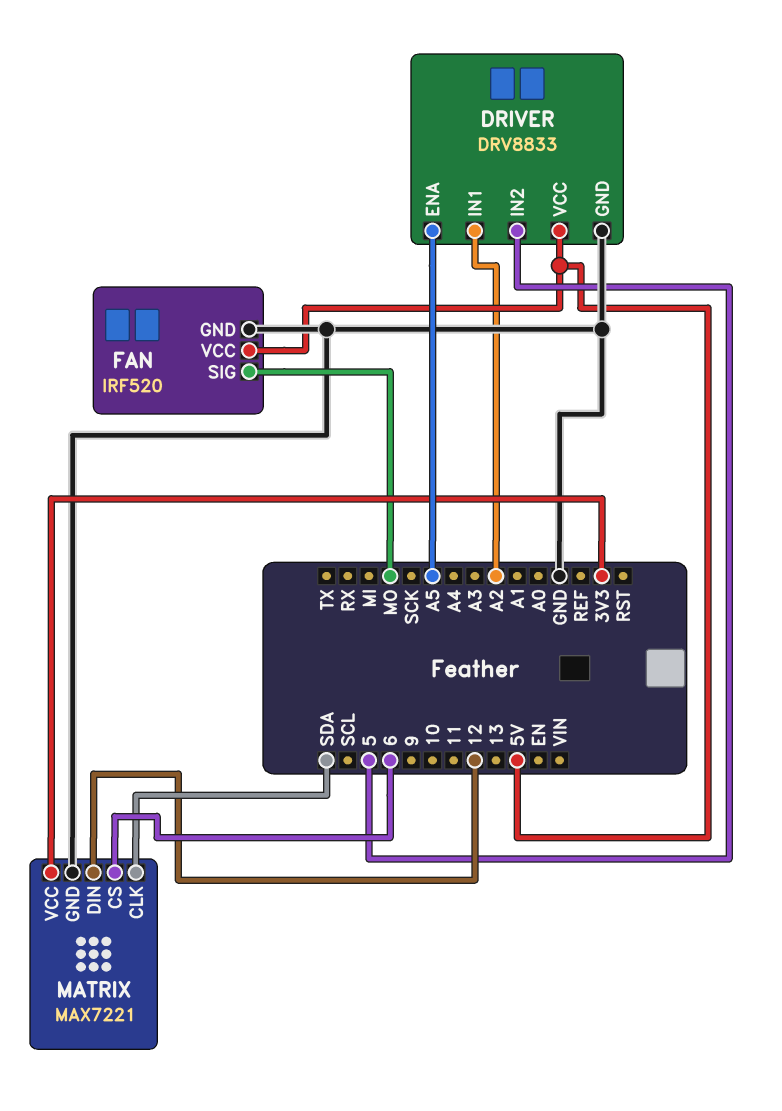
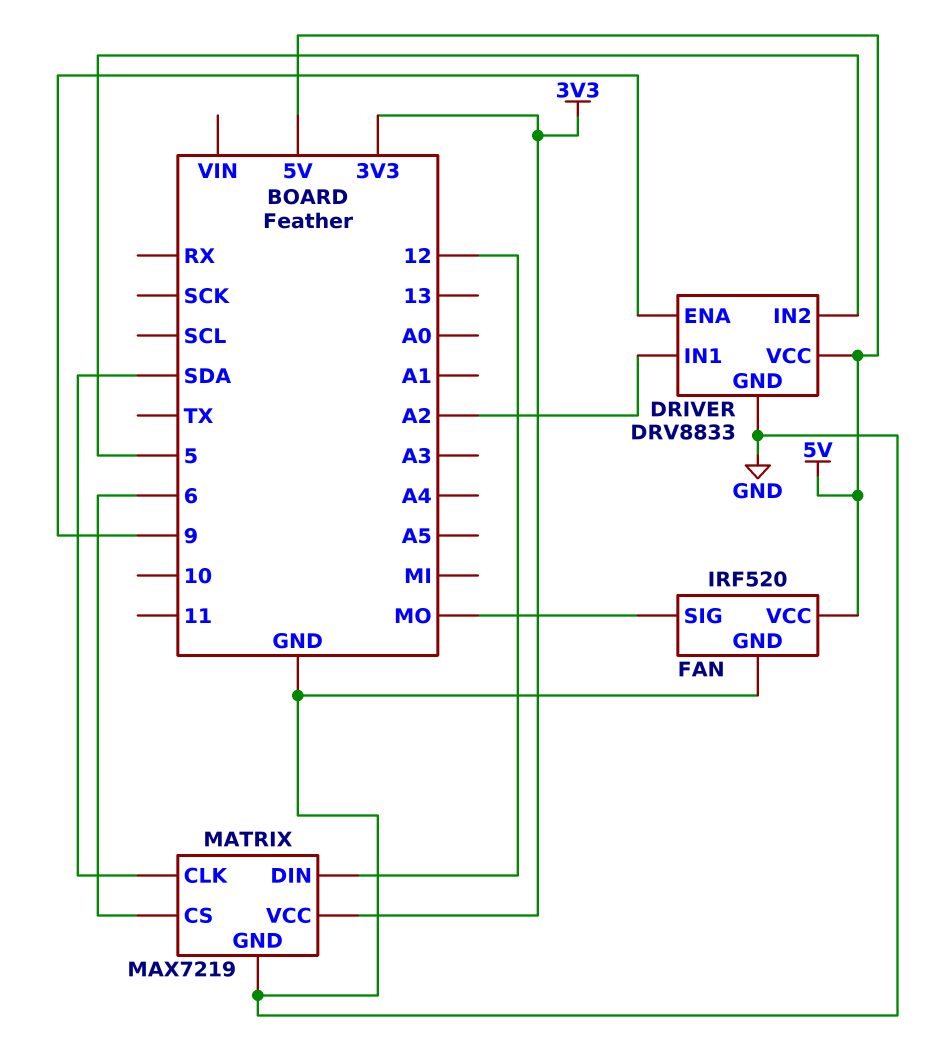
DRIVER pin ENA: A5 -> 9
MATRIX: MAX7221 -> MAX7219

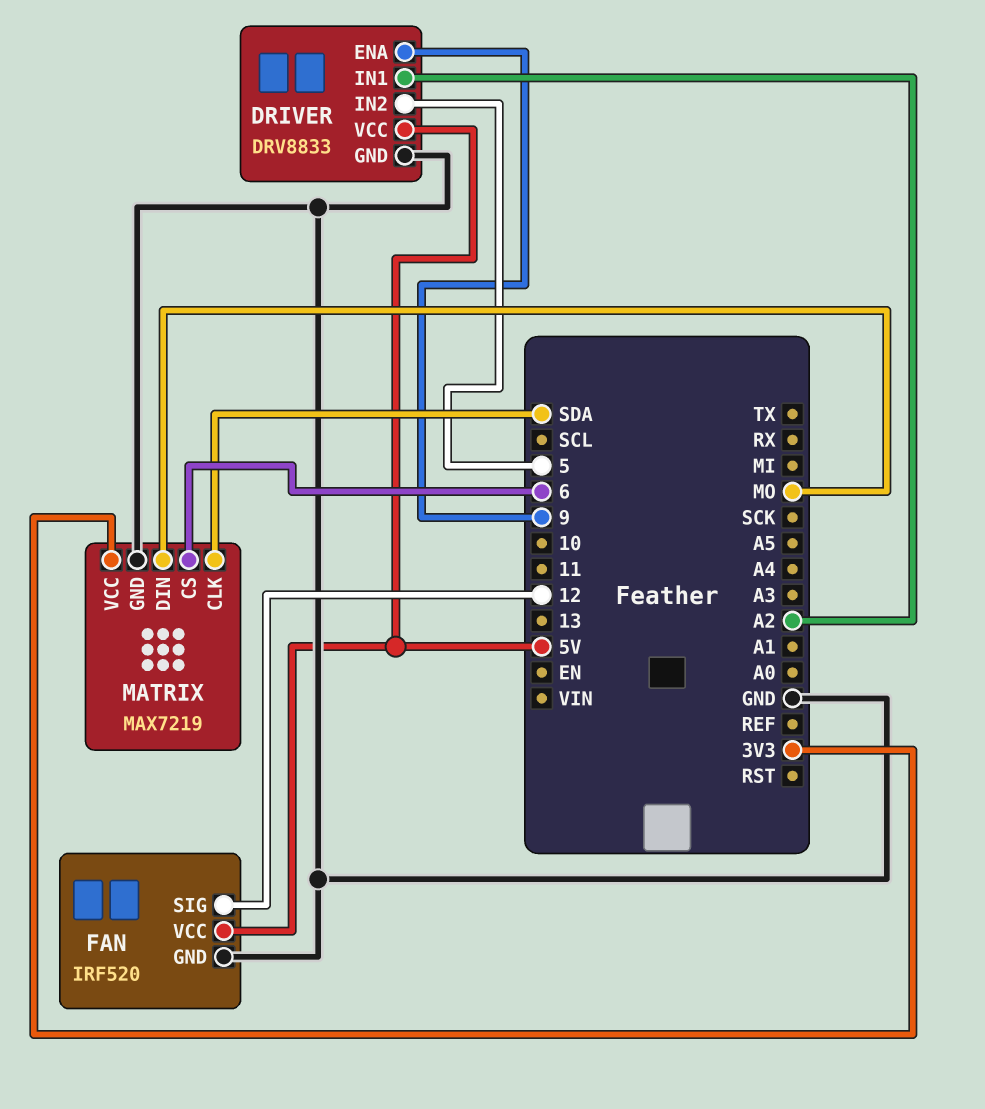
FAN pin SIG: MO -> 12
MATRIX pin DIN: 12 -> MO

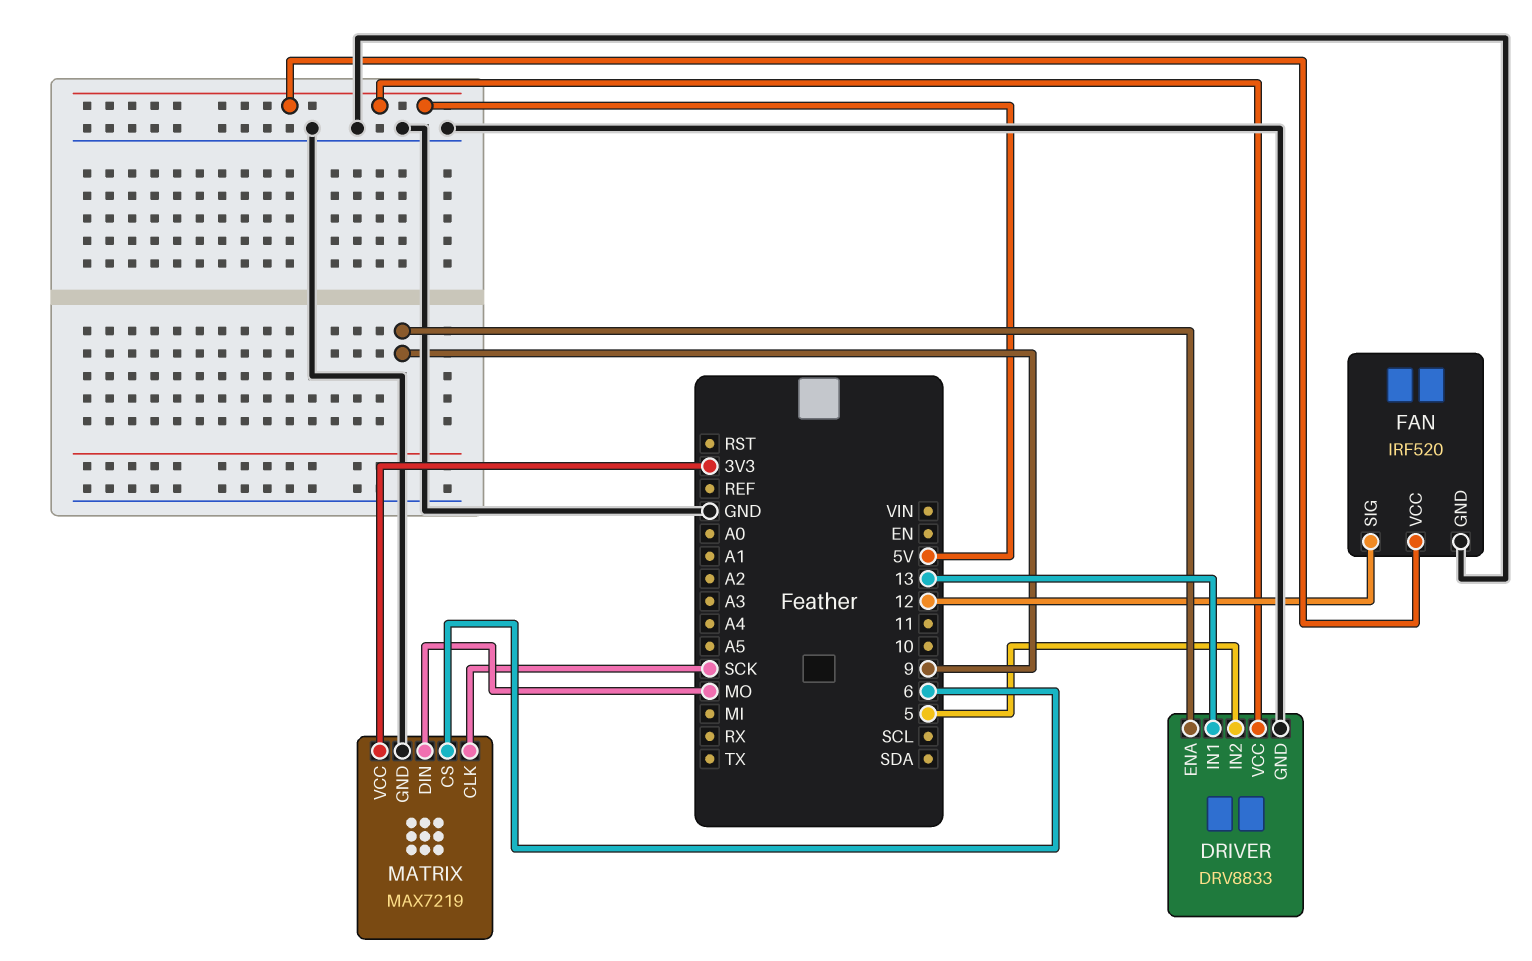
DRIVER pin IN1: A2 -> 13
MATRIX pin CLK: SDA -> SCK

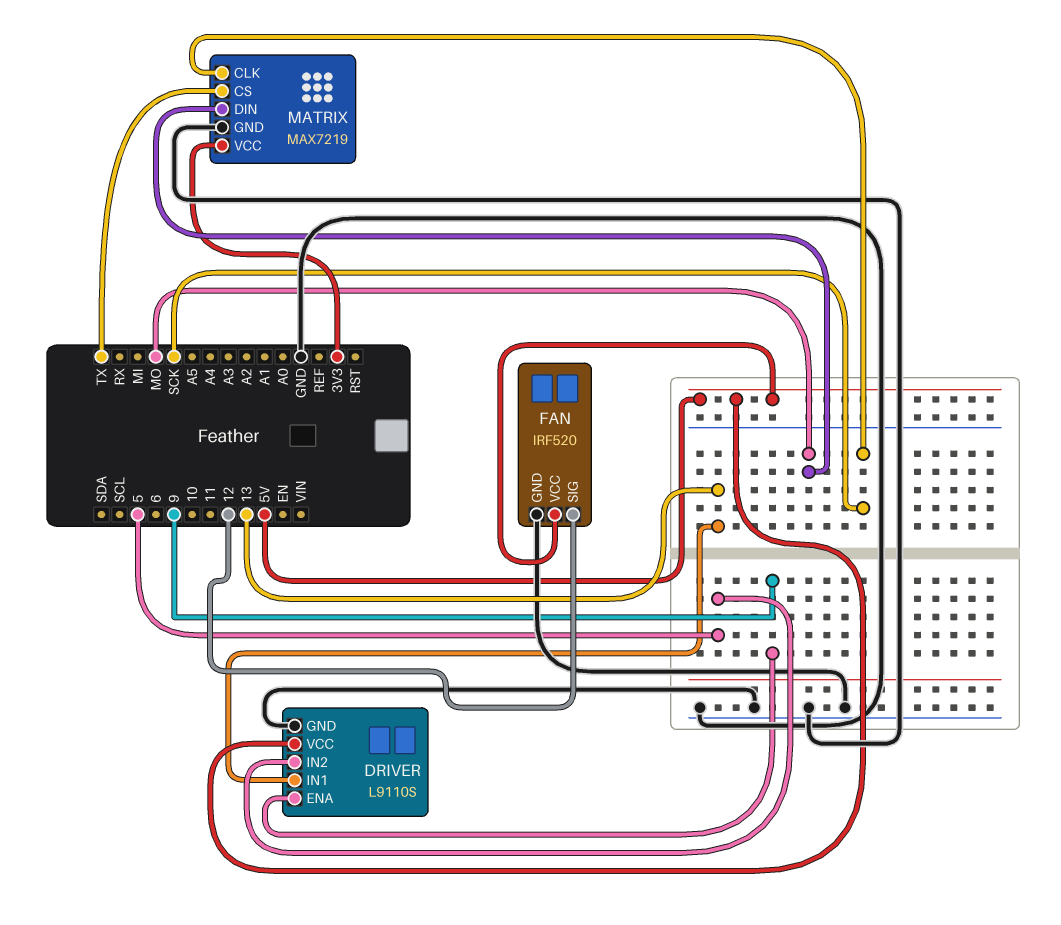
DRIVER: DRV8833 -> L9110S
MATRIX pin CS: 6 -> TX

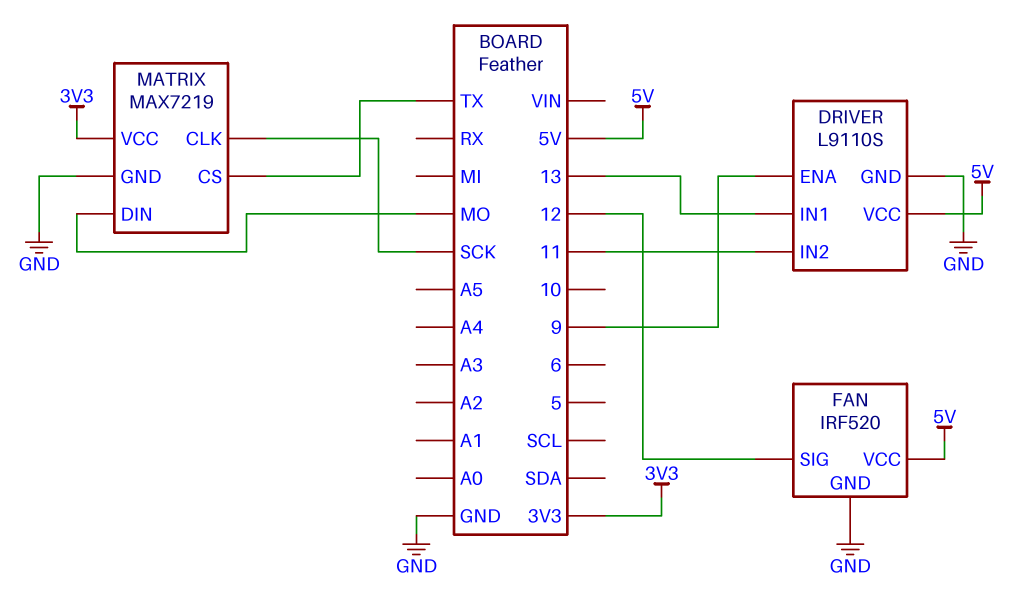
DRIVER pin IN2: 5 -> 11

